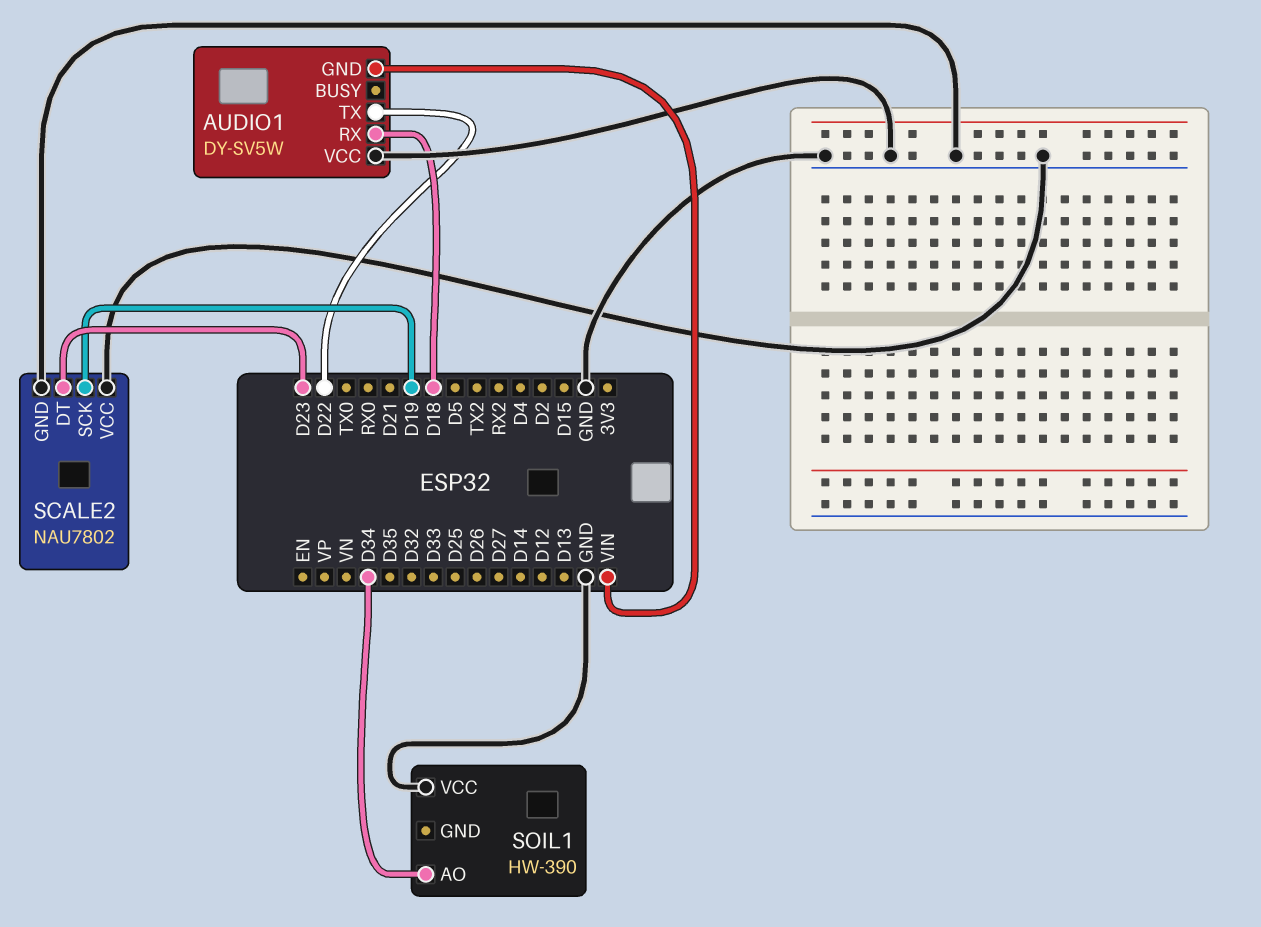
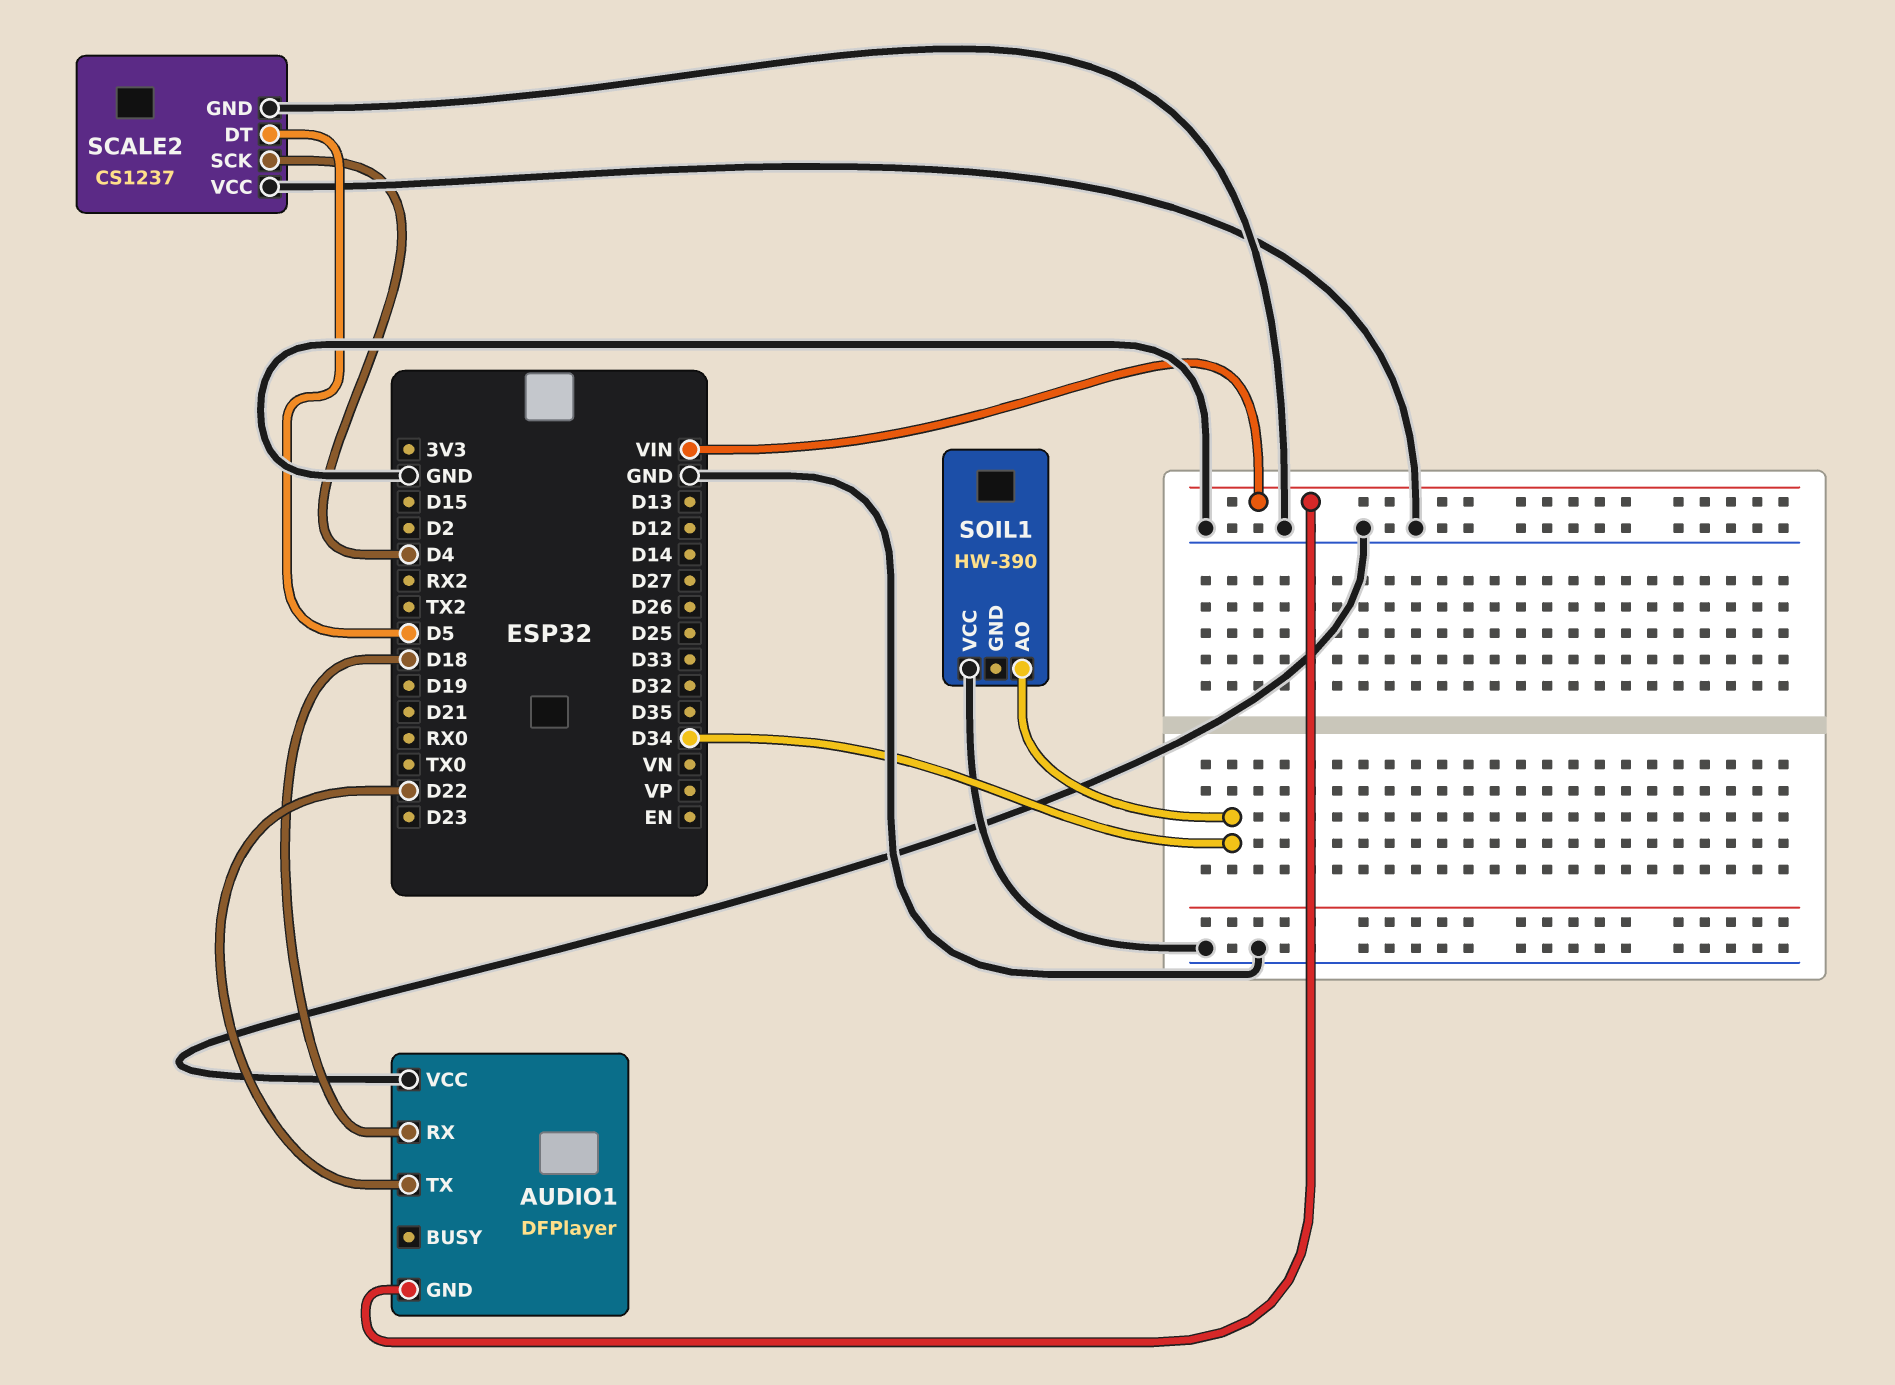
AUDIO1: DY-SV5W -> DFPlayer
SCALE2: NAU7802 -> CS1237
SCALE2 pin DT: D23 -> D5
SCALE2 pin SCK: D19 -> D4

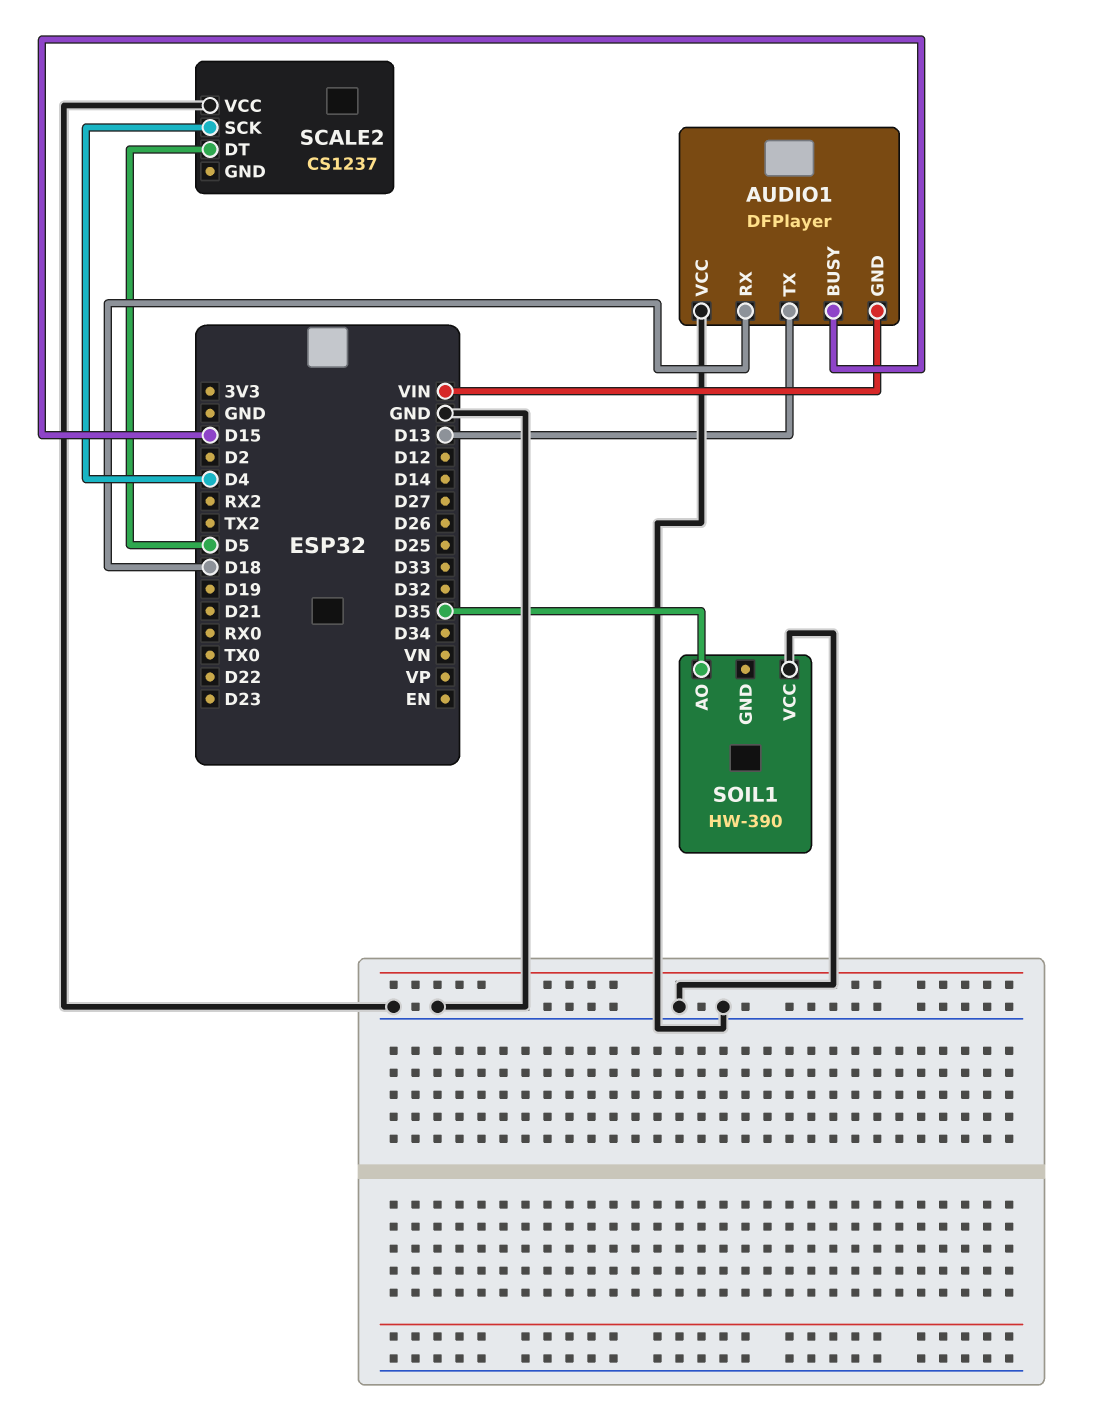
AUDIO1 pin BUSY: none -> D15
AUDIO1 pin TX: D22 -> D13
SCALE2 pin GND: GND -> none
SOIL1 pin AO: D34 -> D35

